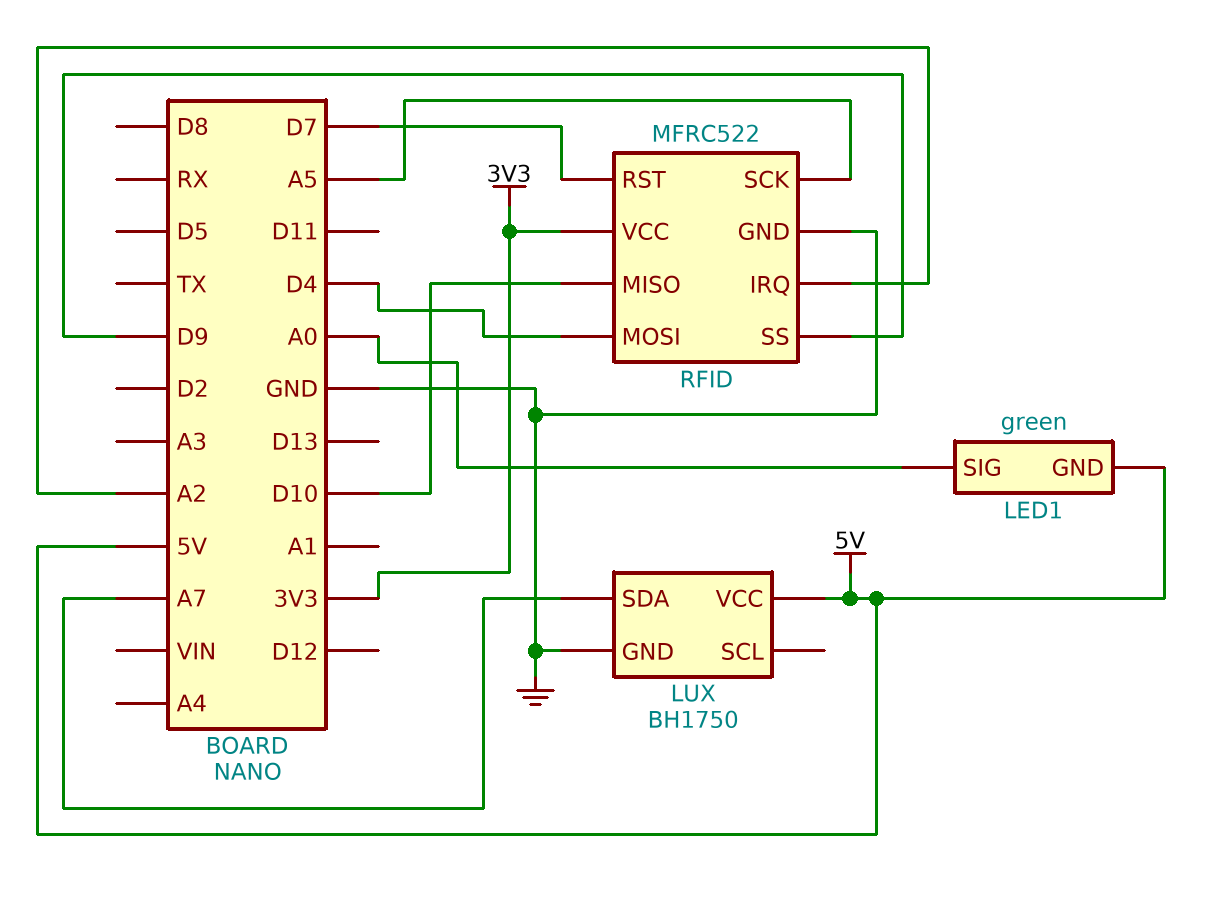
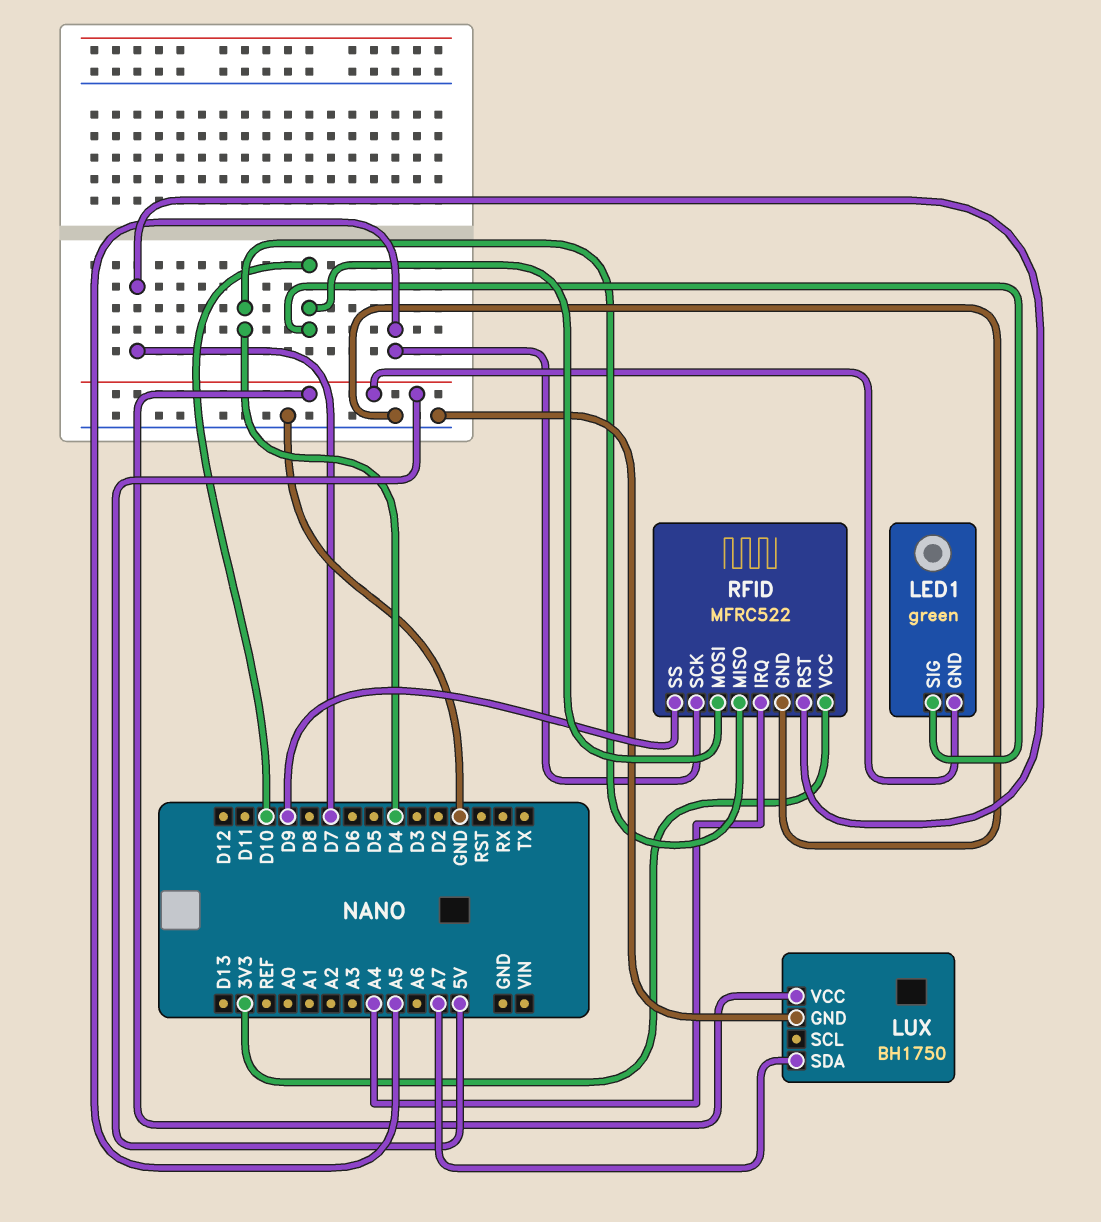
LED1 pin SIG: A0 -> D10
RFID pin IRQ: A2 -> A4
RFID pin MISO: D10 -> D4
RFID pin MOSI: D4 -> D10

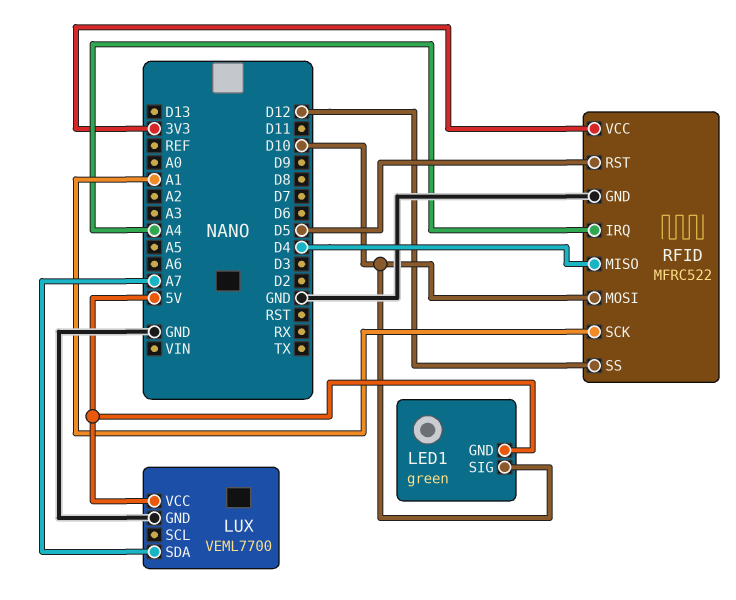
LUX: BH1750 -> VEML7700
RFID pin RST: D7 -> D5
RFID pin SCK: A5 -> A1
RFID pin SS: D9 -> D12

